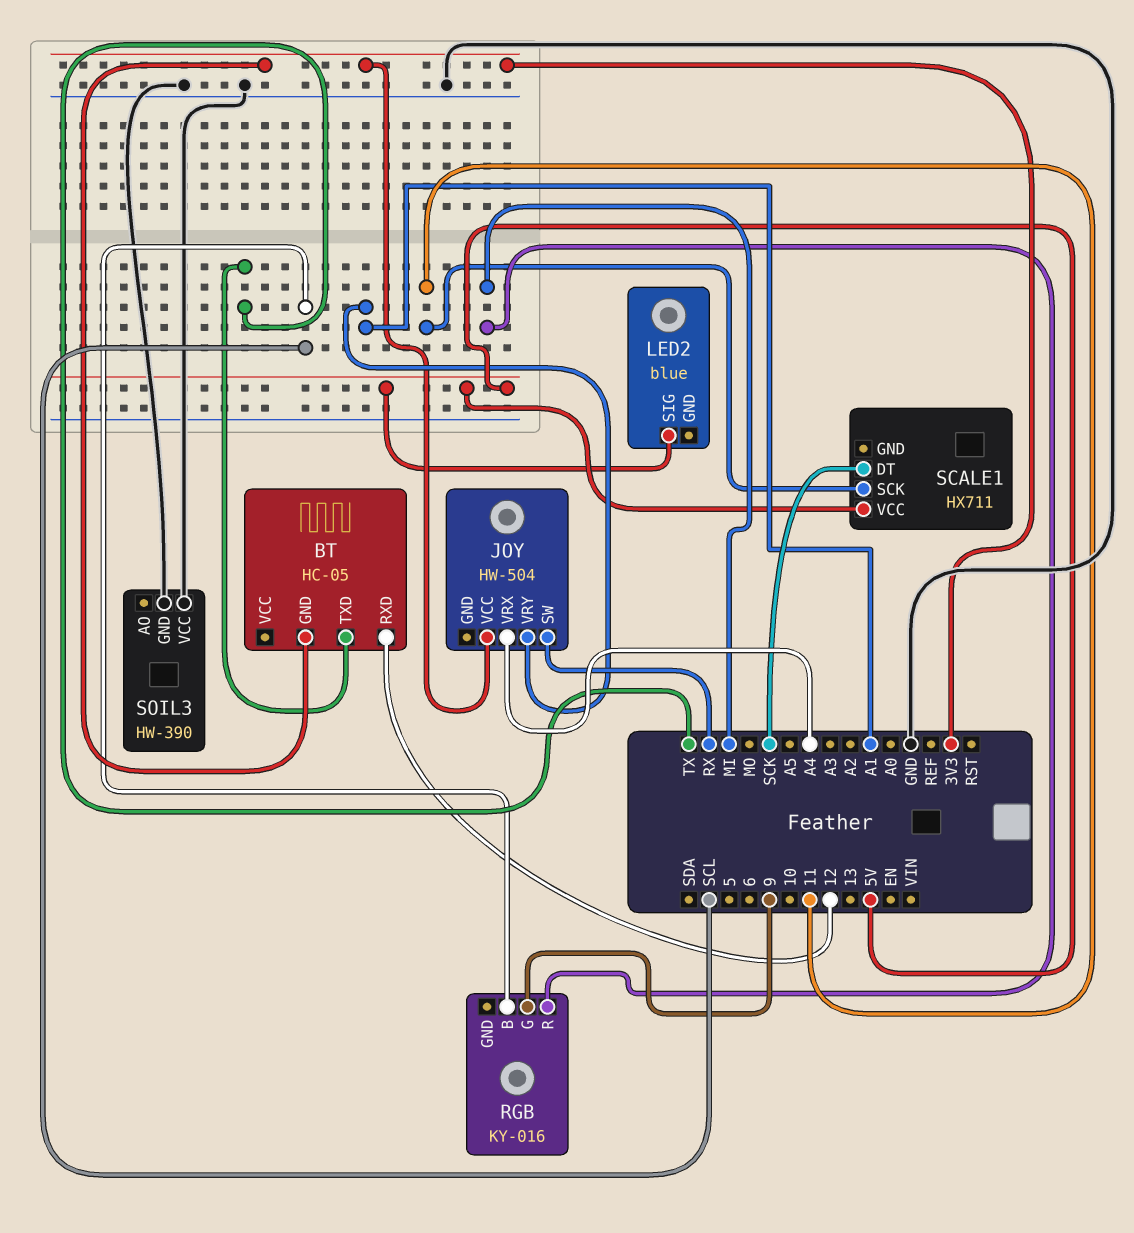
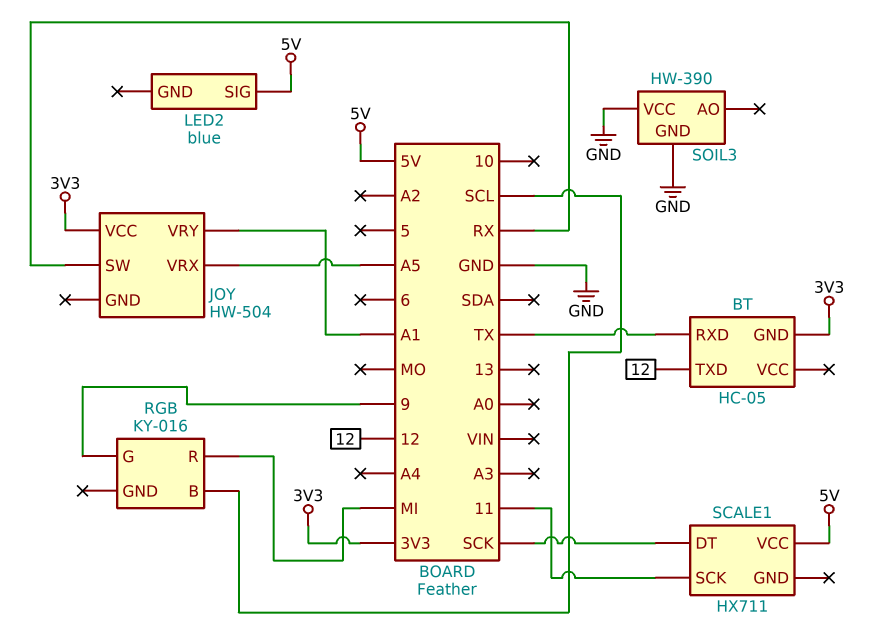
BT pin RXD: 12 -> TX
BT pin TXD: TX -> 12
JOY pin VRX: A4 -> A5

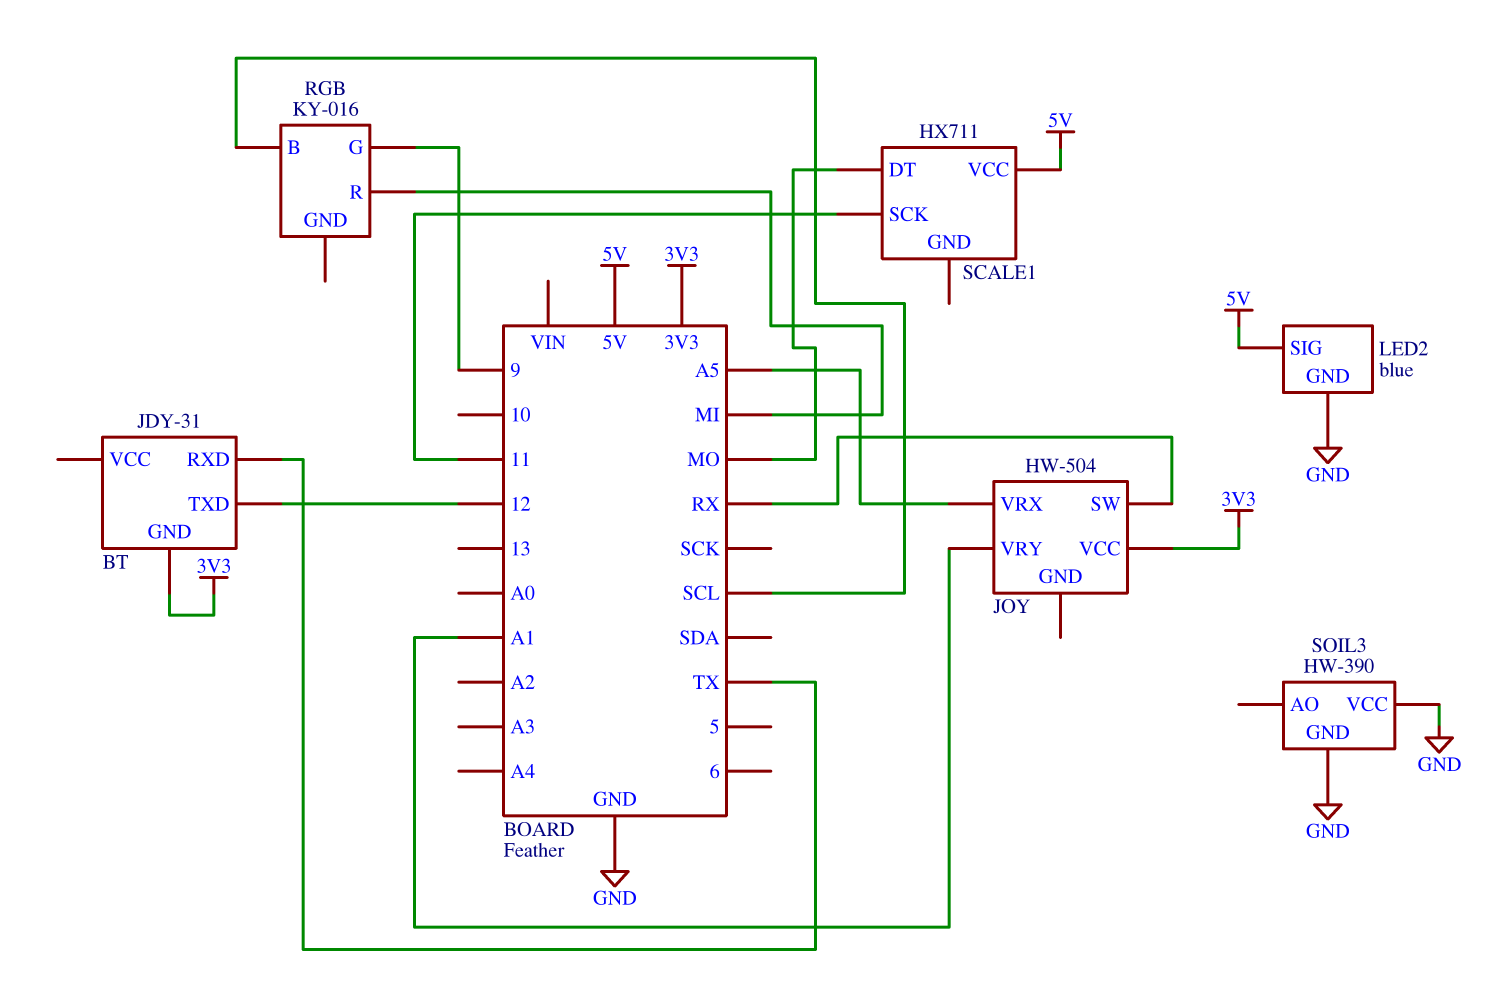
BT: HC-05 -> JDY-31
LED2 pin GND: none -> GND
SCALE1 pin DT: SCK -> MO

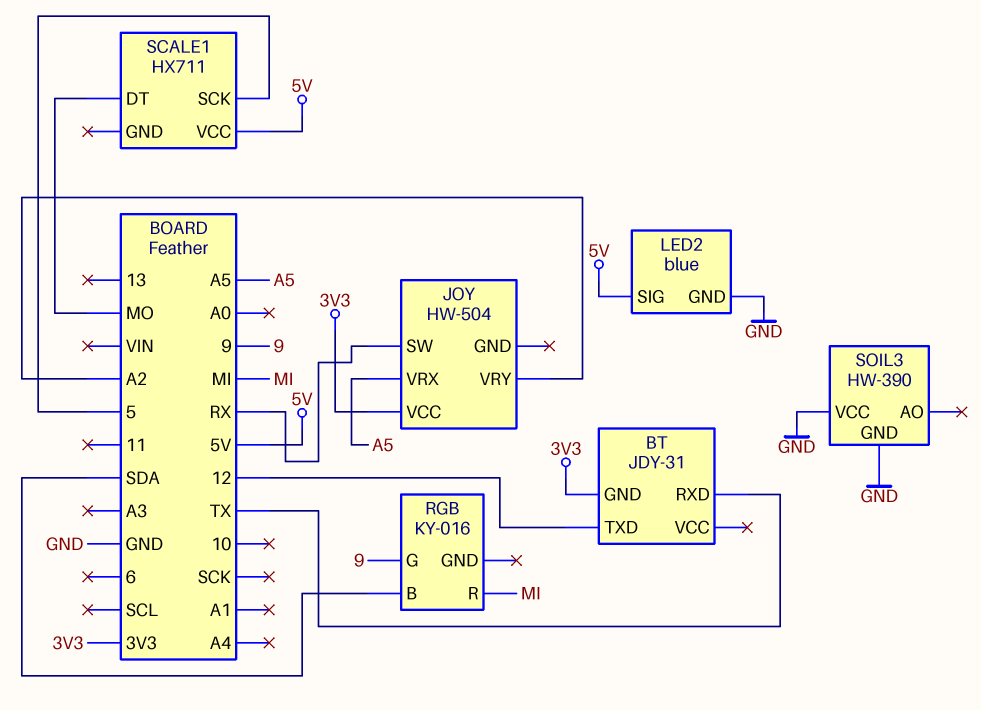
JOY pin VRY: A1 -> A2
RGB pin B: SCL -> SDA
SCALE1 pin SCK: 11 -> 5

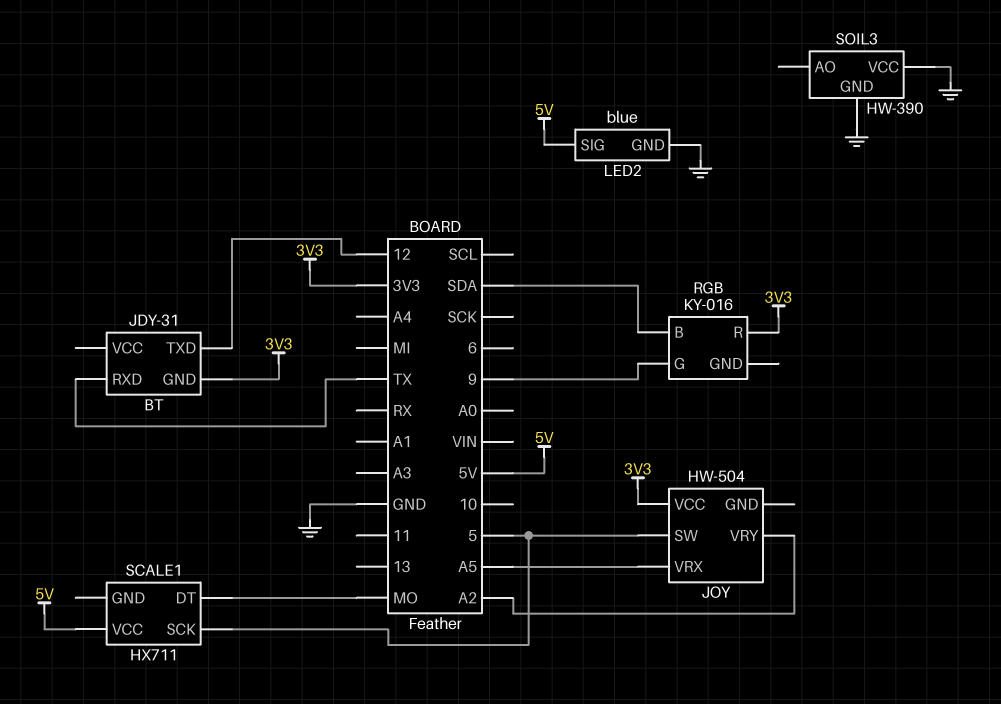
JOY pin SW: RX -> 5
RGB pin R: MI -> 3V3

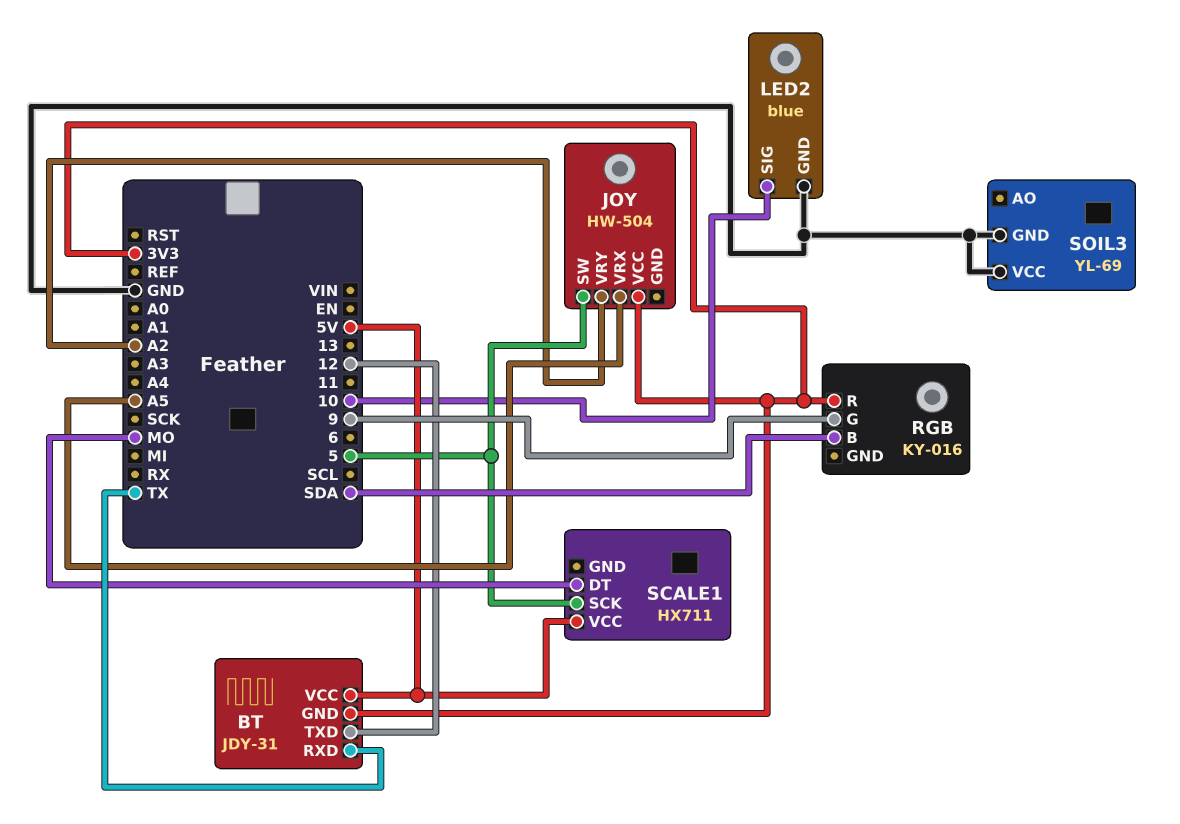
BT pin VCC: none -> 5V
LED2 pin SIG: 5V -> 10
SOIL3: HW-390 -> YL-69

